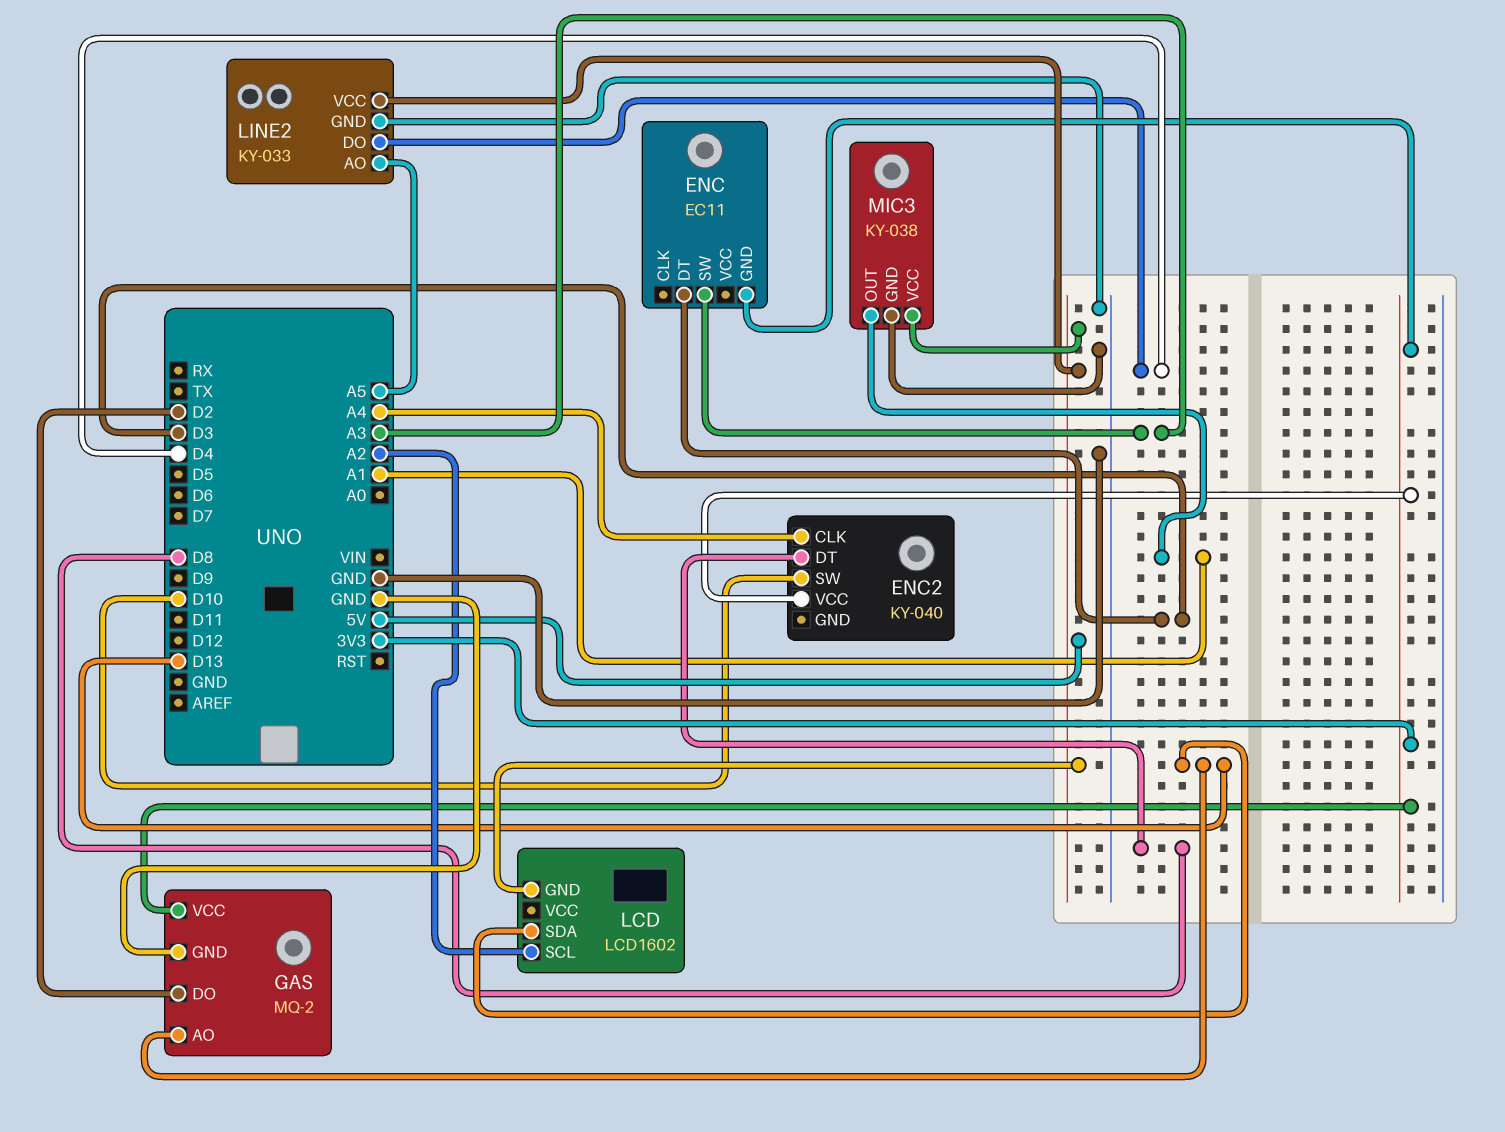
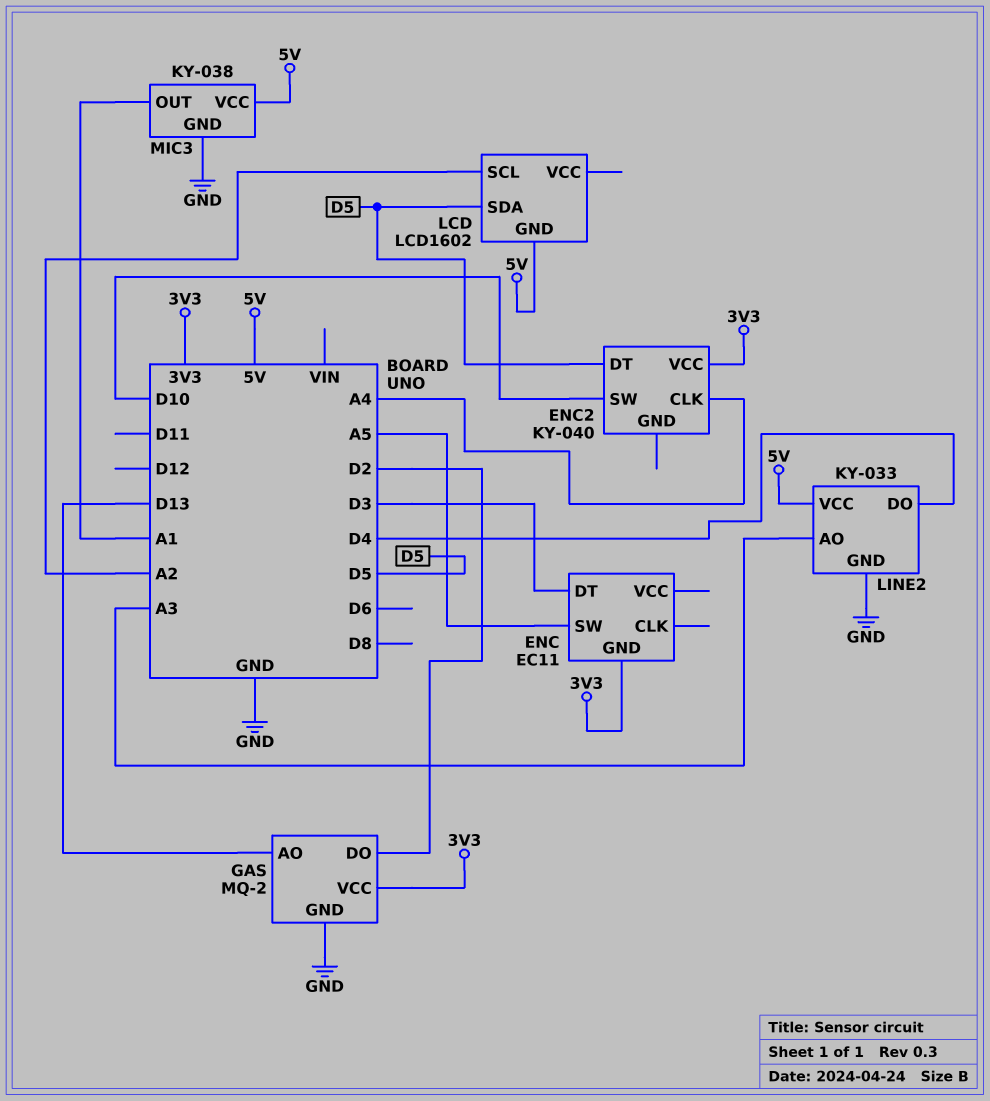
ENC pin SW: A3 -> A5
ENC2 pin DT: D8 -> D5
LCD pin SDA: D13 -> D5
LINE2 pin AO: A5 -> A3

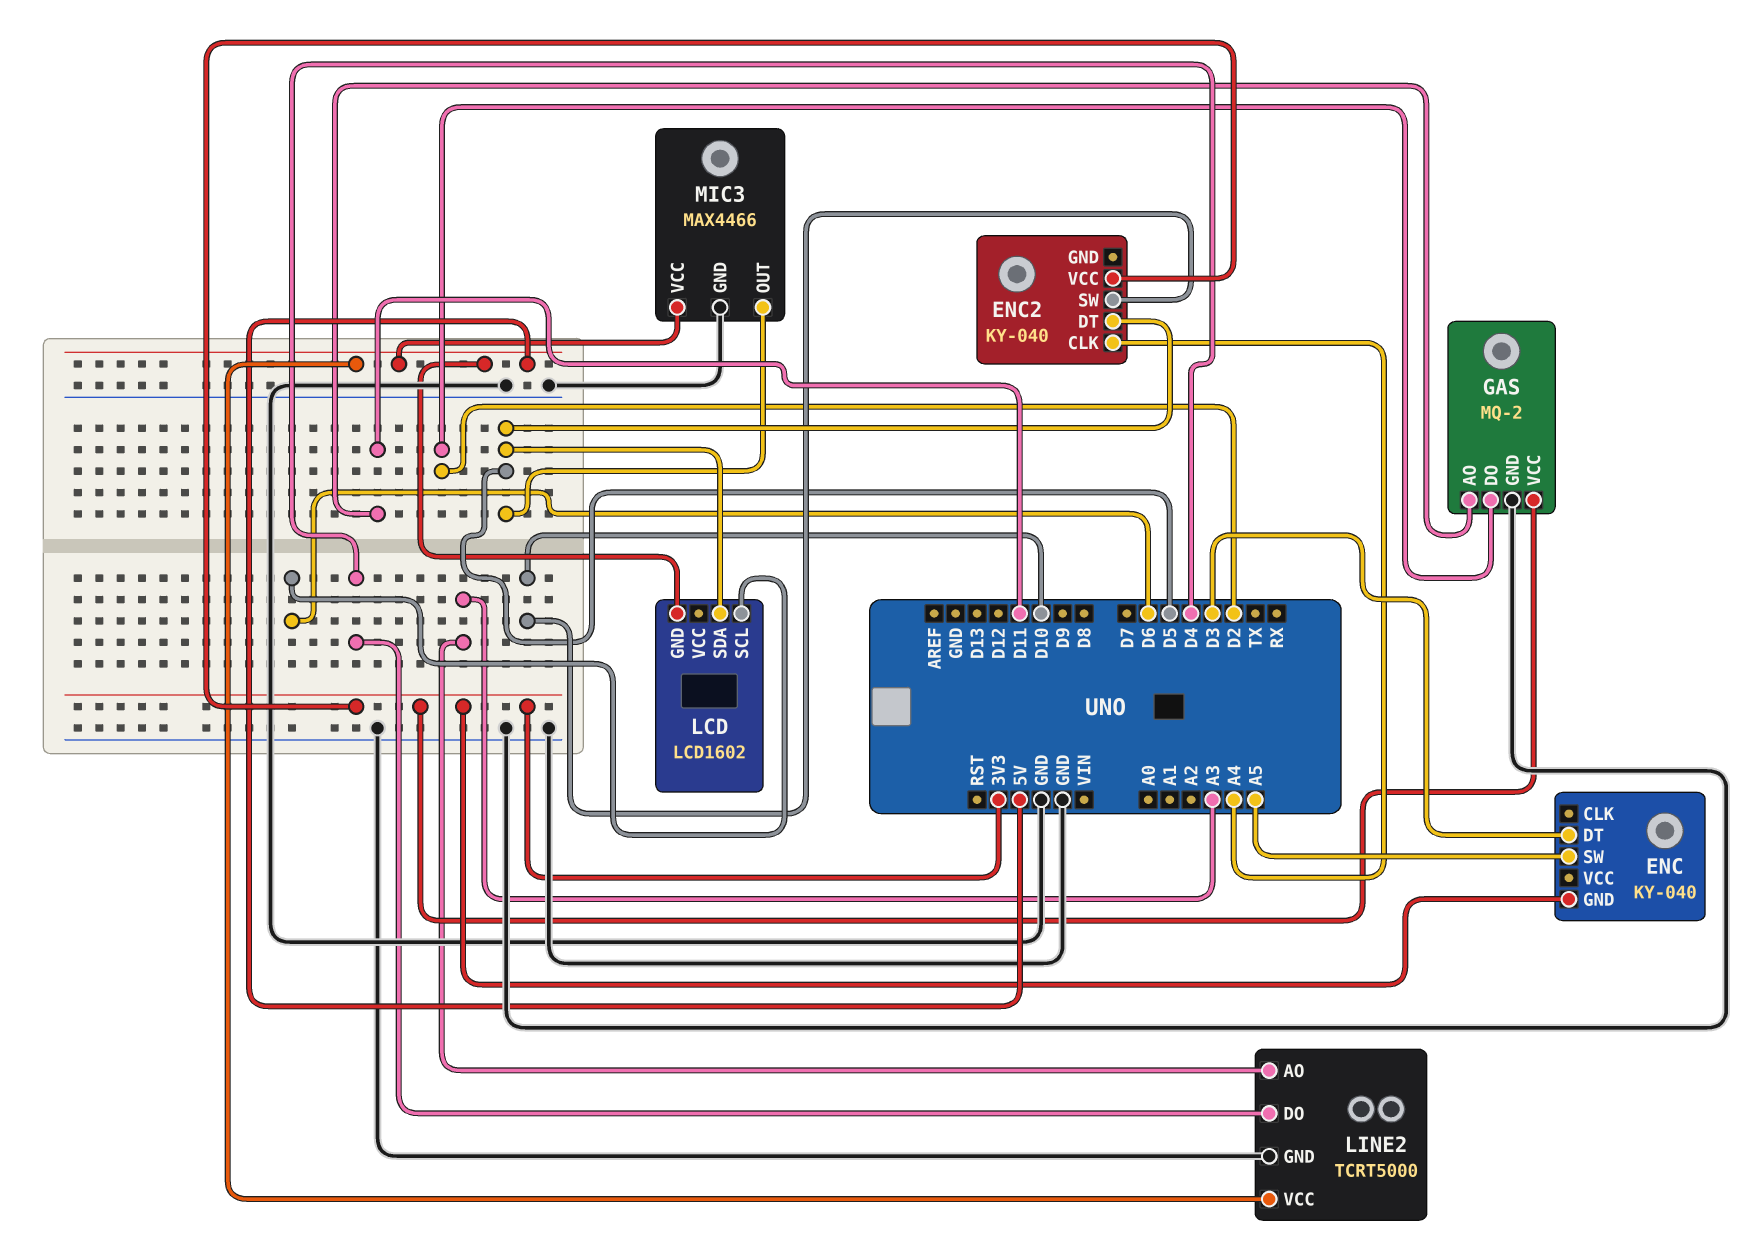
ENC: EC11 -> KY-040
GAS pin AO: D13 -> D11
LCD pin SCL: A2 -> D6
LINE2: KY-033 -> TCRT5000
MIC3: KY-038 -> MAX4466
MIC3 pin OUT: A1 -> D5

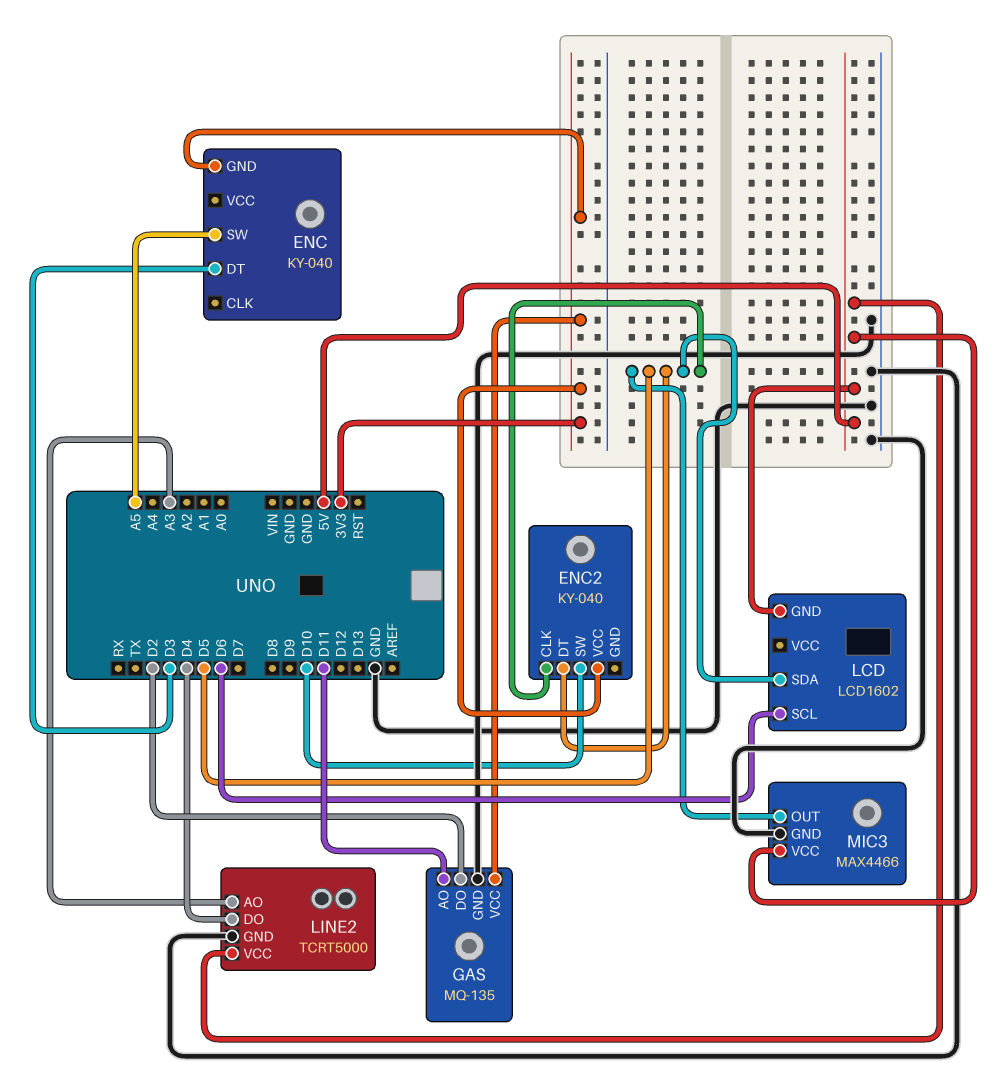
ENC2 pin CLK: A4 -> D5
GAS: MQ-2 -> MQ-135

